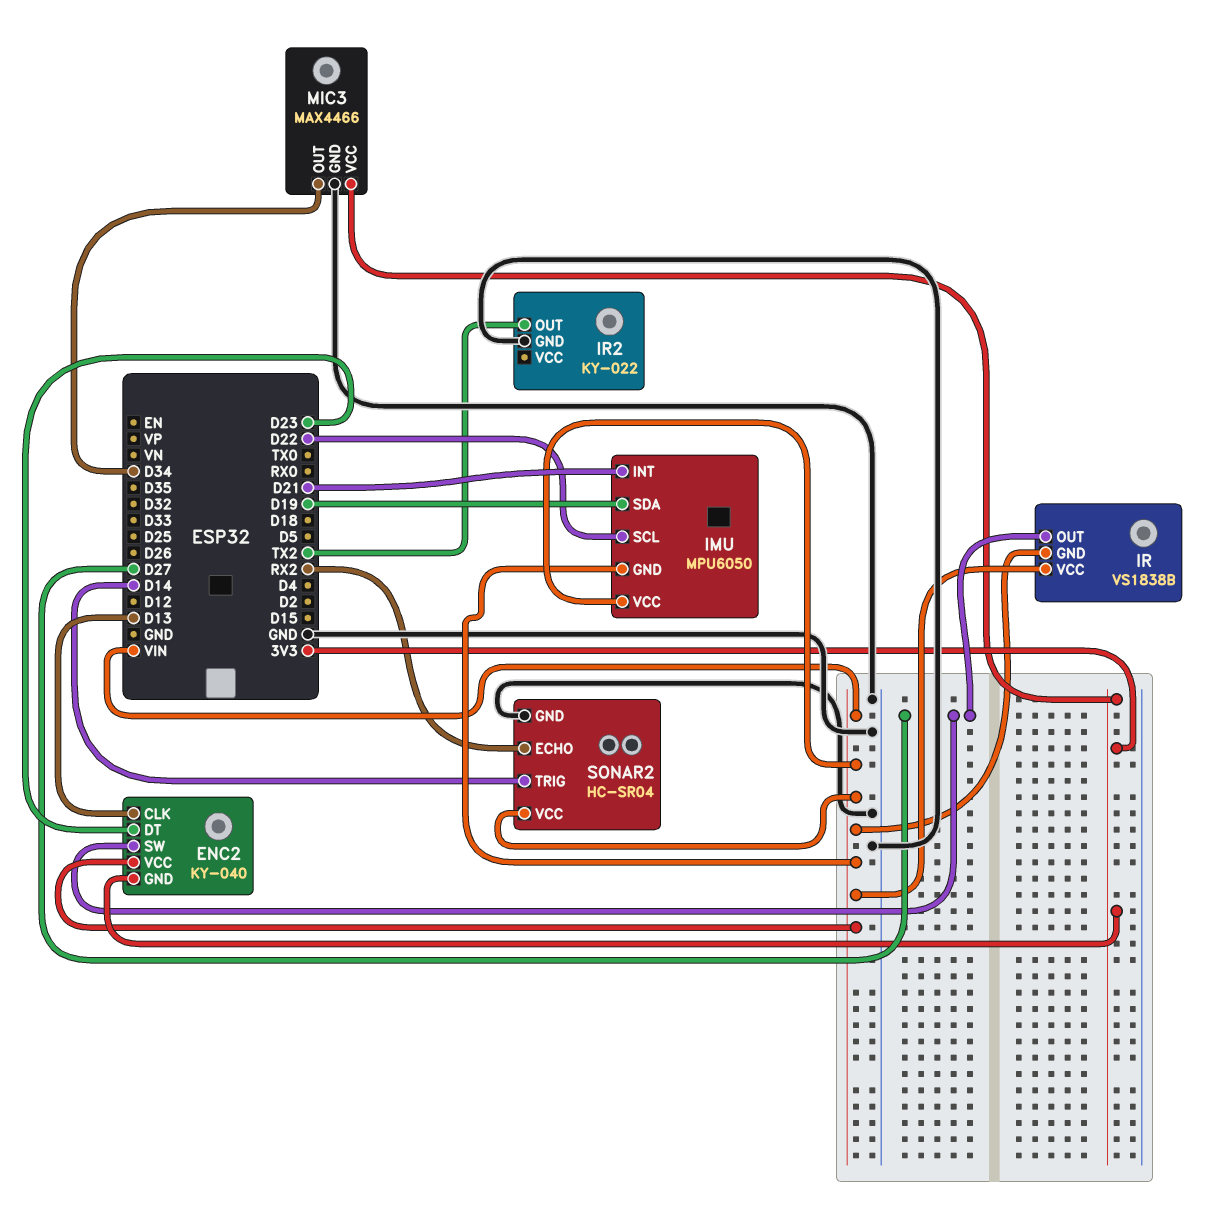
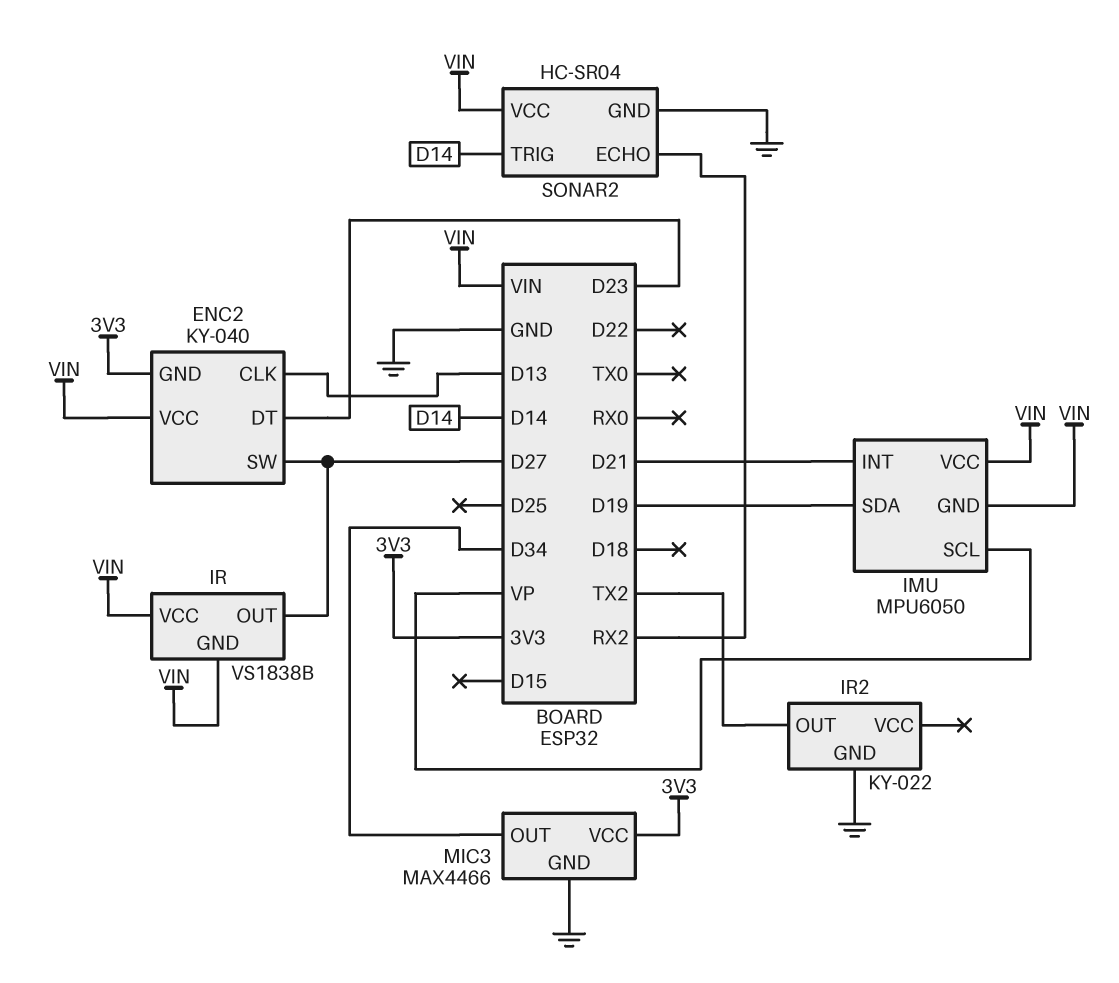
IMU pin SCL: D22 -> VP

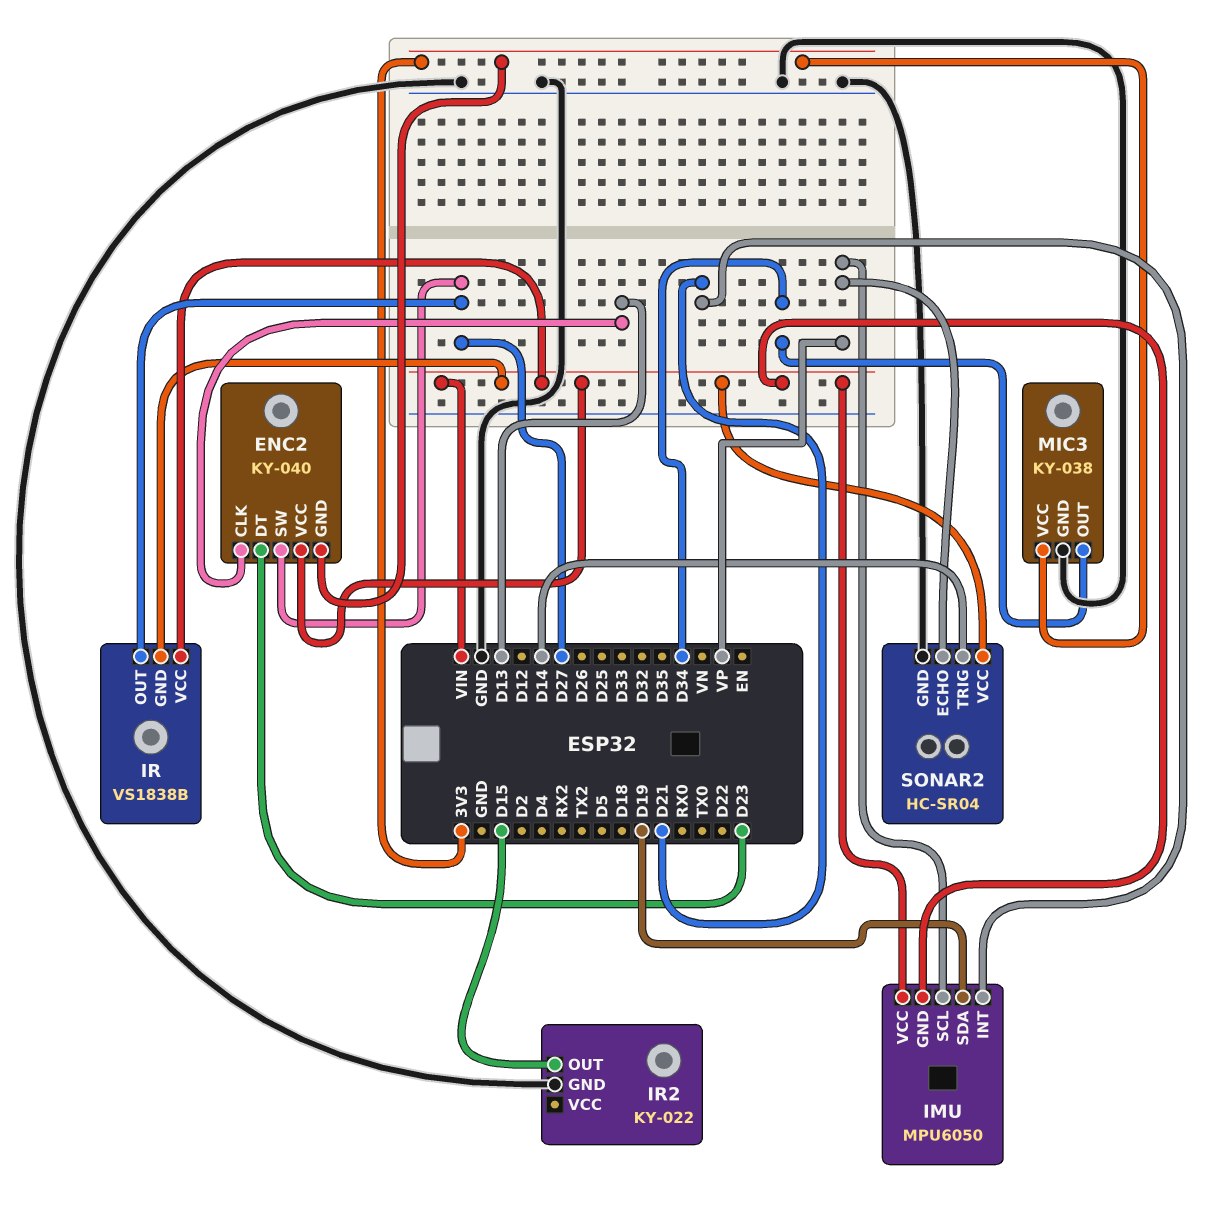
IR2 pin OUT: TX2 -> D15
MIC3: MAX4466 -> KY-038
SONAR2 pin ECHO: RX2 -> VP

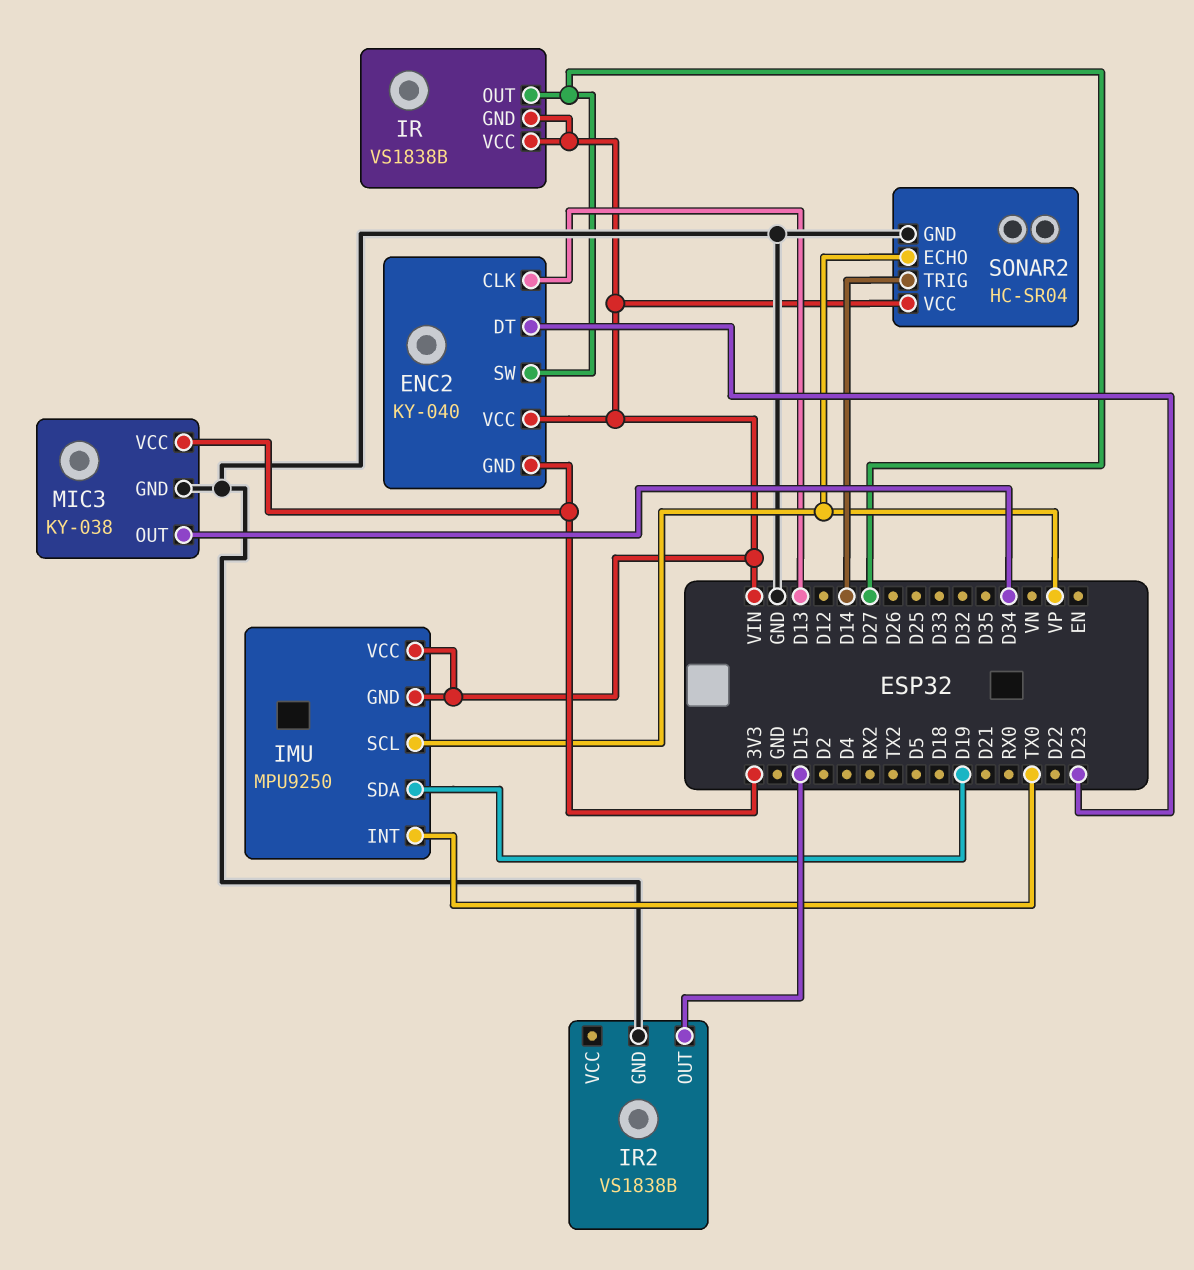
IMU: MPU6050 -> MPU9250
IMU pin INT: D21 -> TX0
IR2: KY-022 -> VS1838B

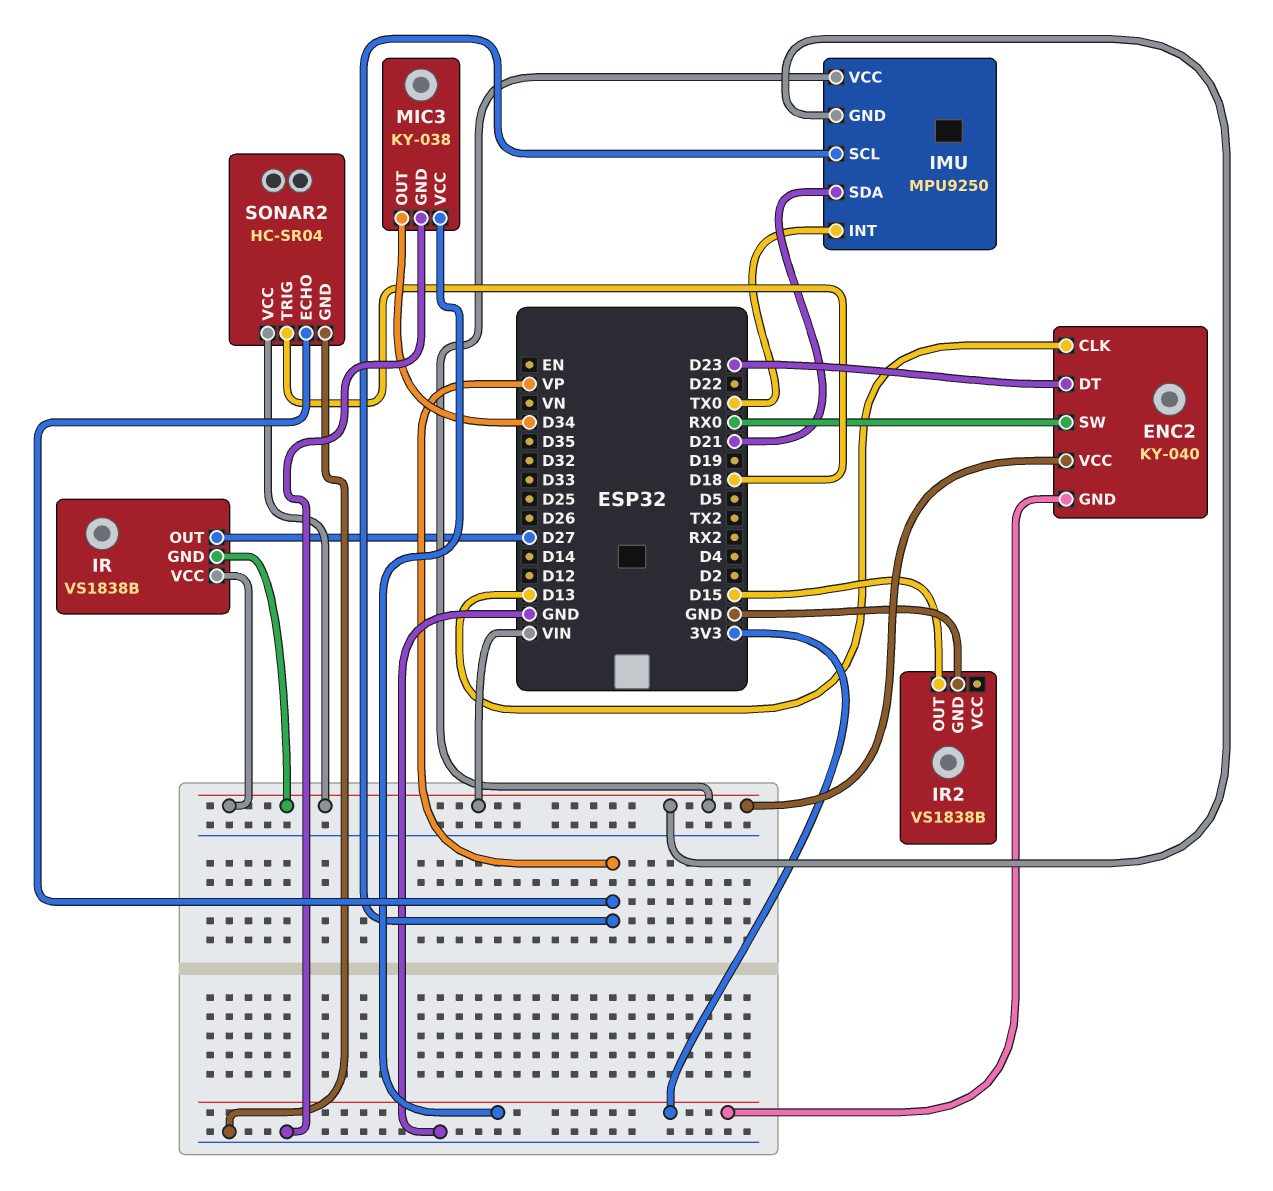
ENC2 pin SW: D27 -> RX0
IMU pin SDA: D19 -> D21
SONAR2 pin TRIG: D14 -> D18

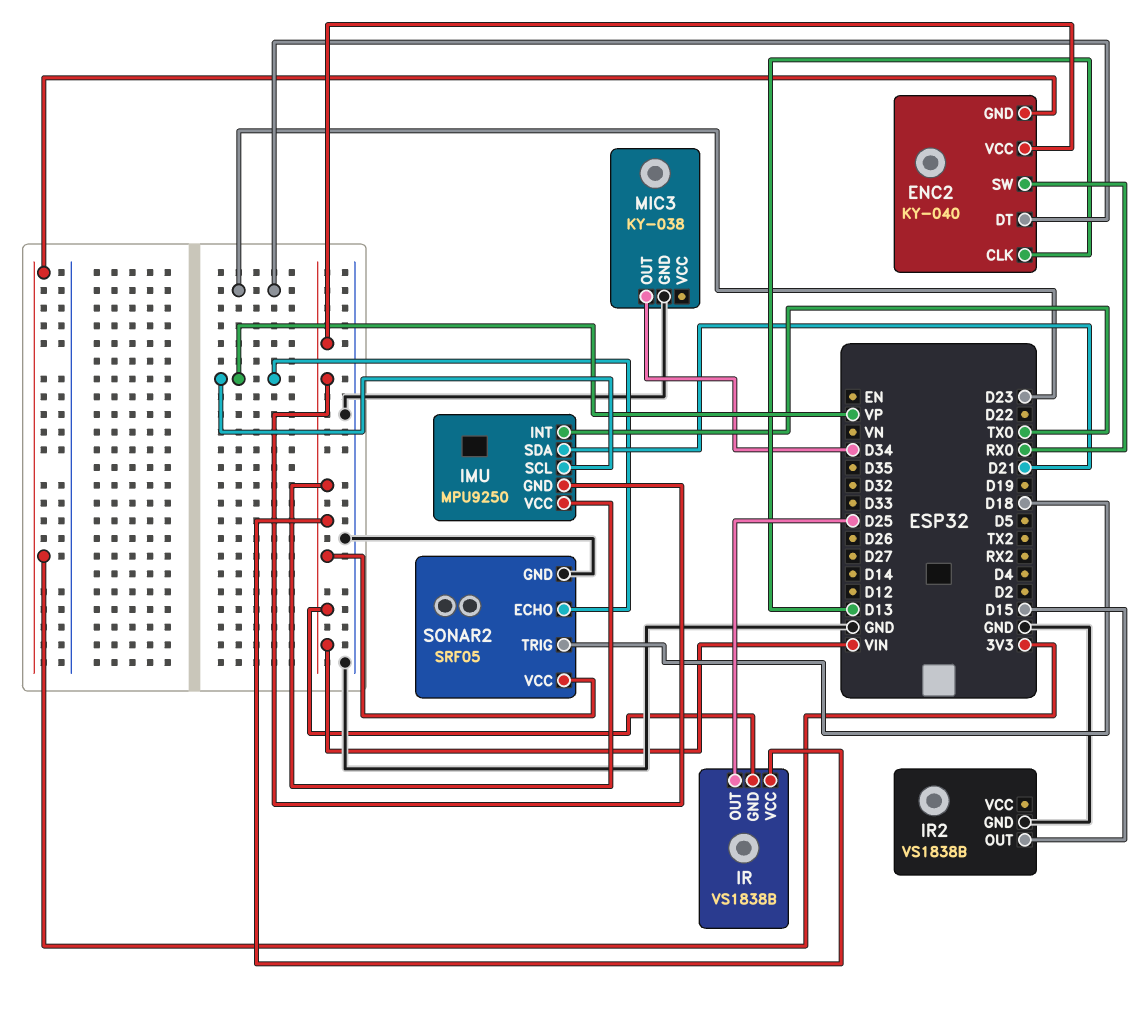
IR pin OUT: D27 -> D25
MIC3 pin VCC: 3V3 -> none
SONAR2: HC-SR04 -> SRF05

